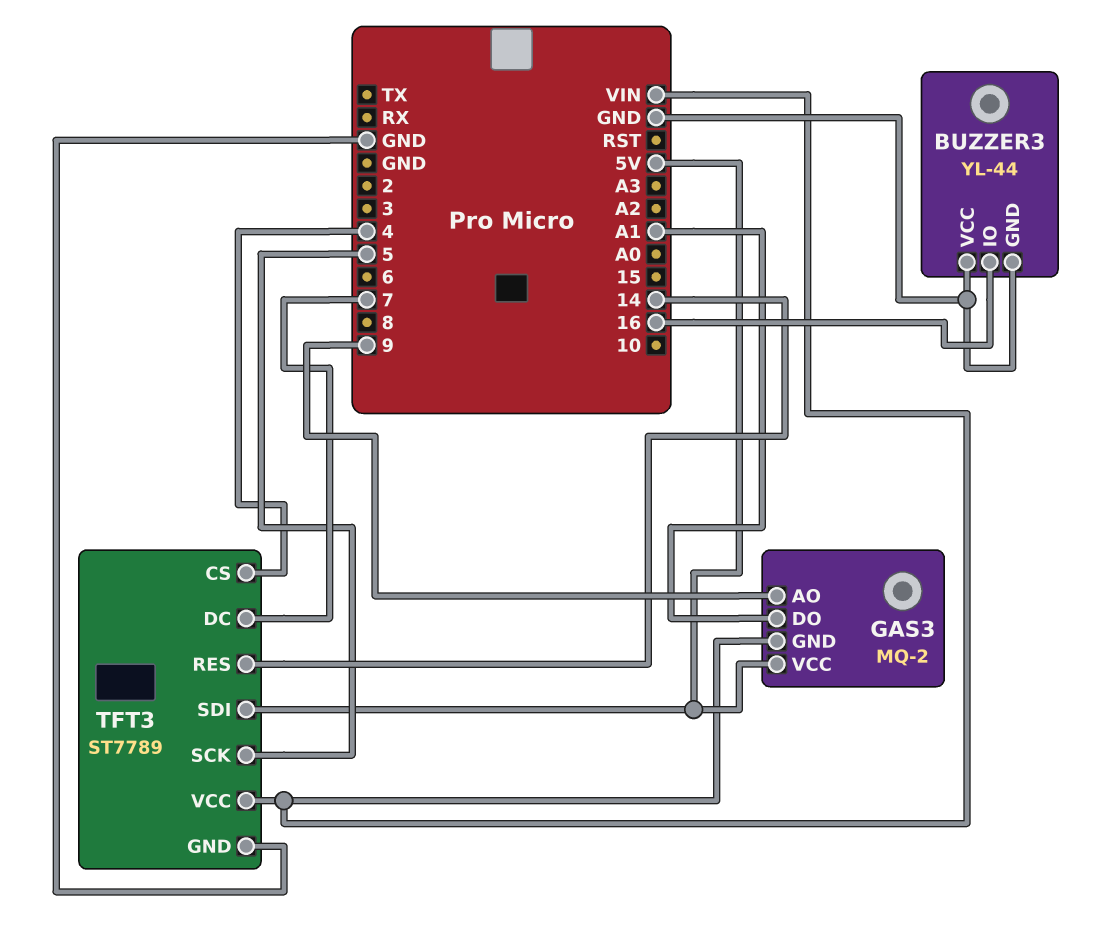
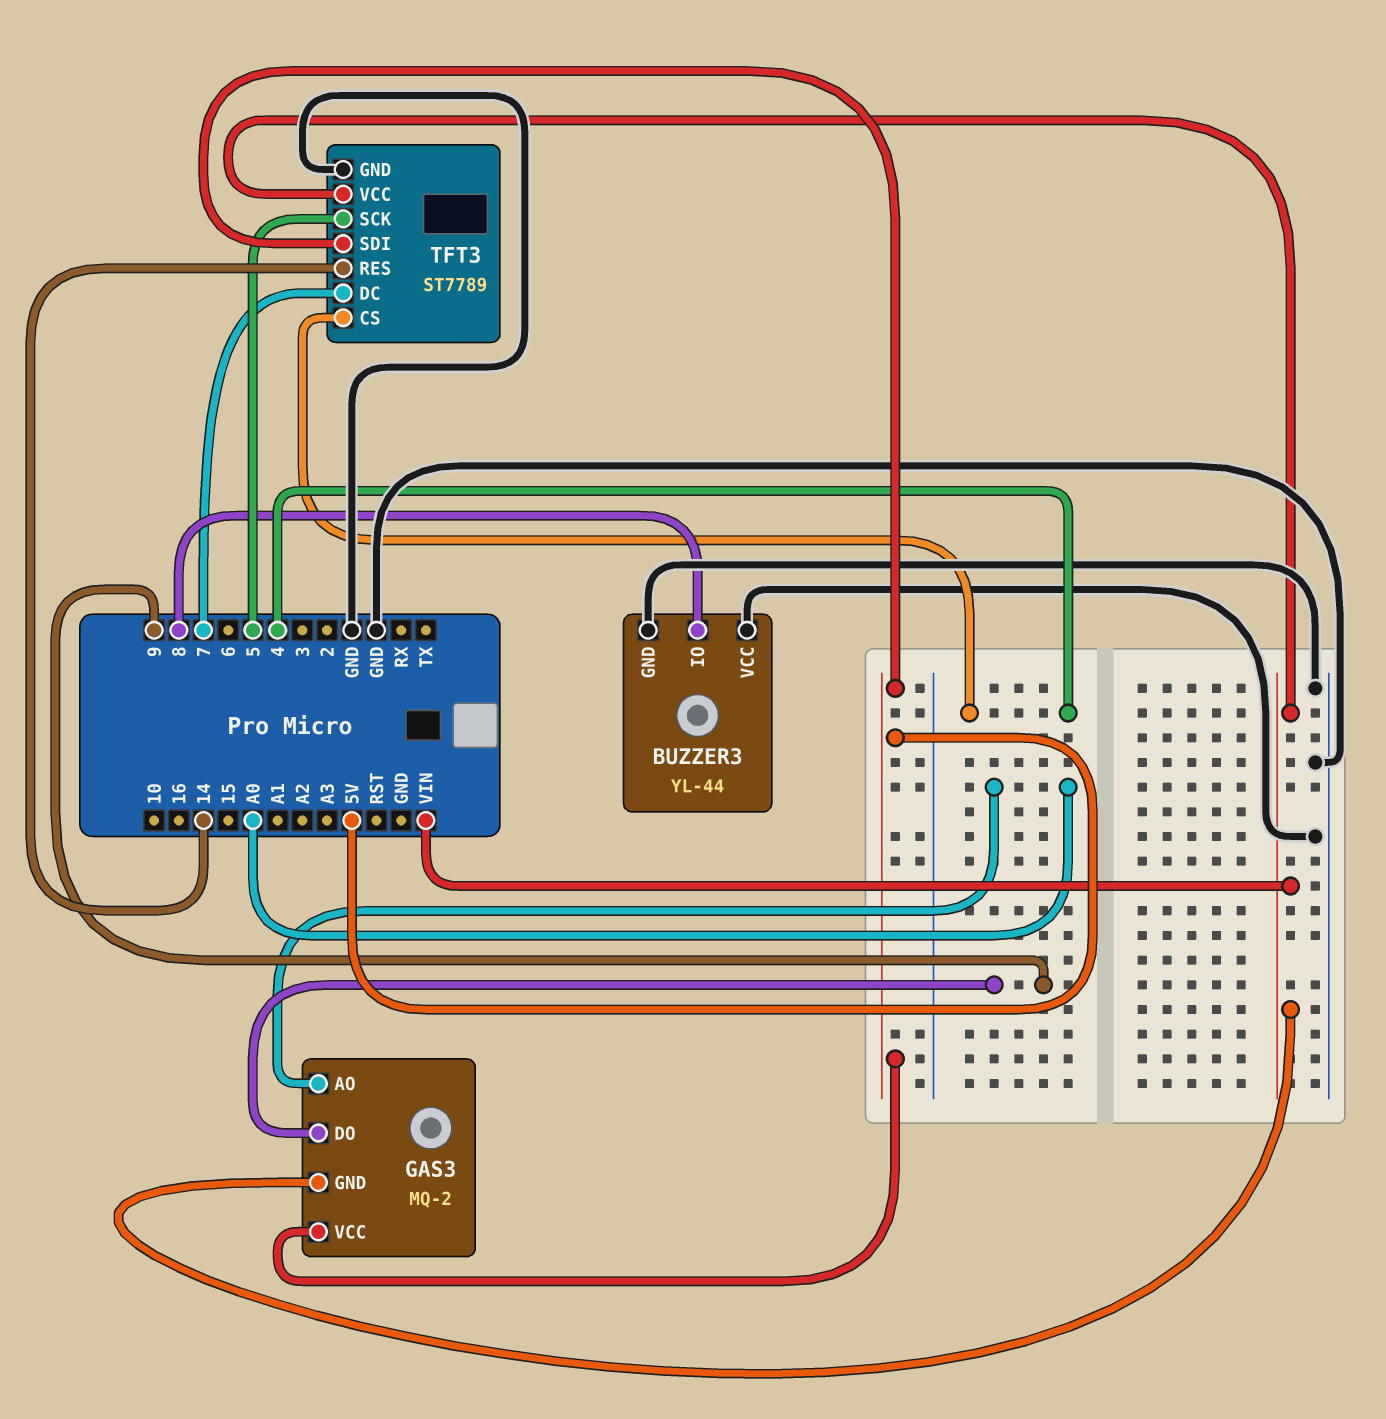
BUZZER3 pin IO: 16 -> 8
GAS3 pin AO: 9 -> A0
GAS3 pin DO: A1 -> 9

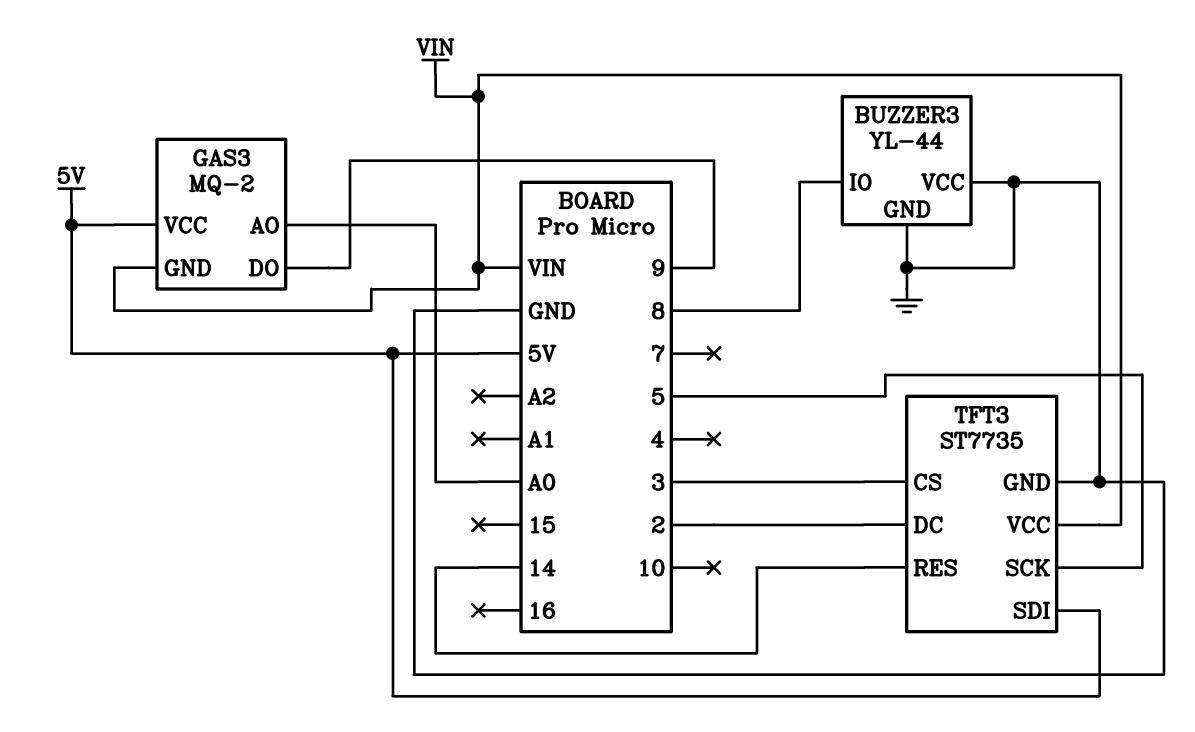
TFT3: ST7789 -> ST7735
TFT3 pin CS: 4 -> 3
TFT3 pin DC: 7 -> 2

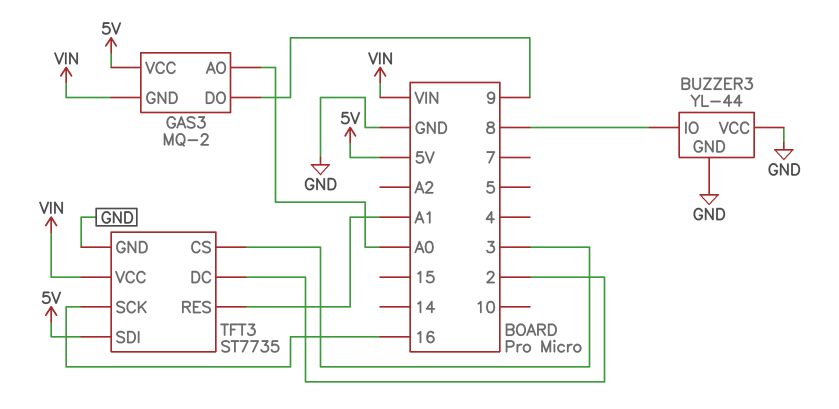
TFT3 pin RES: 14 -> A1
TFT3 pin SCK: 5 -> 16

